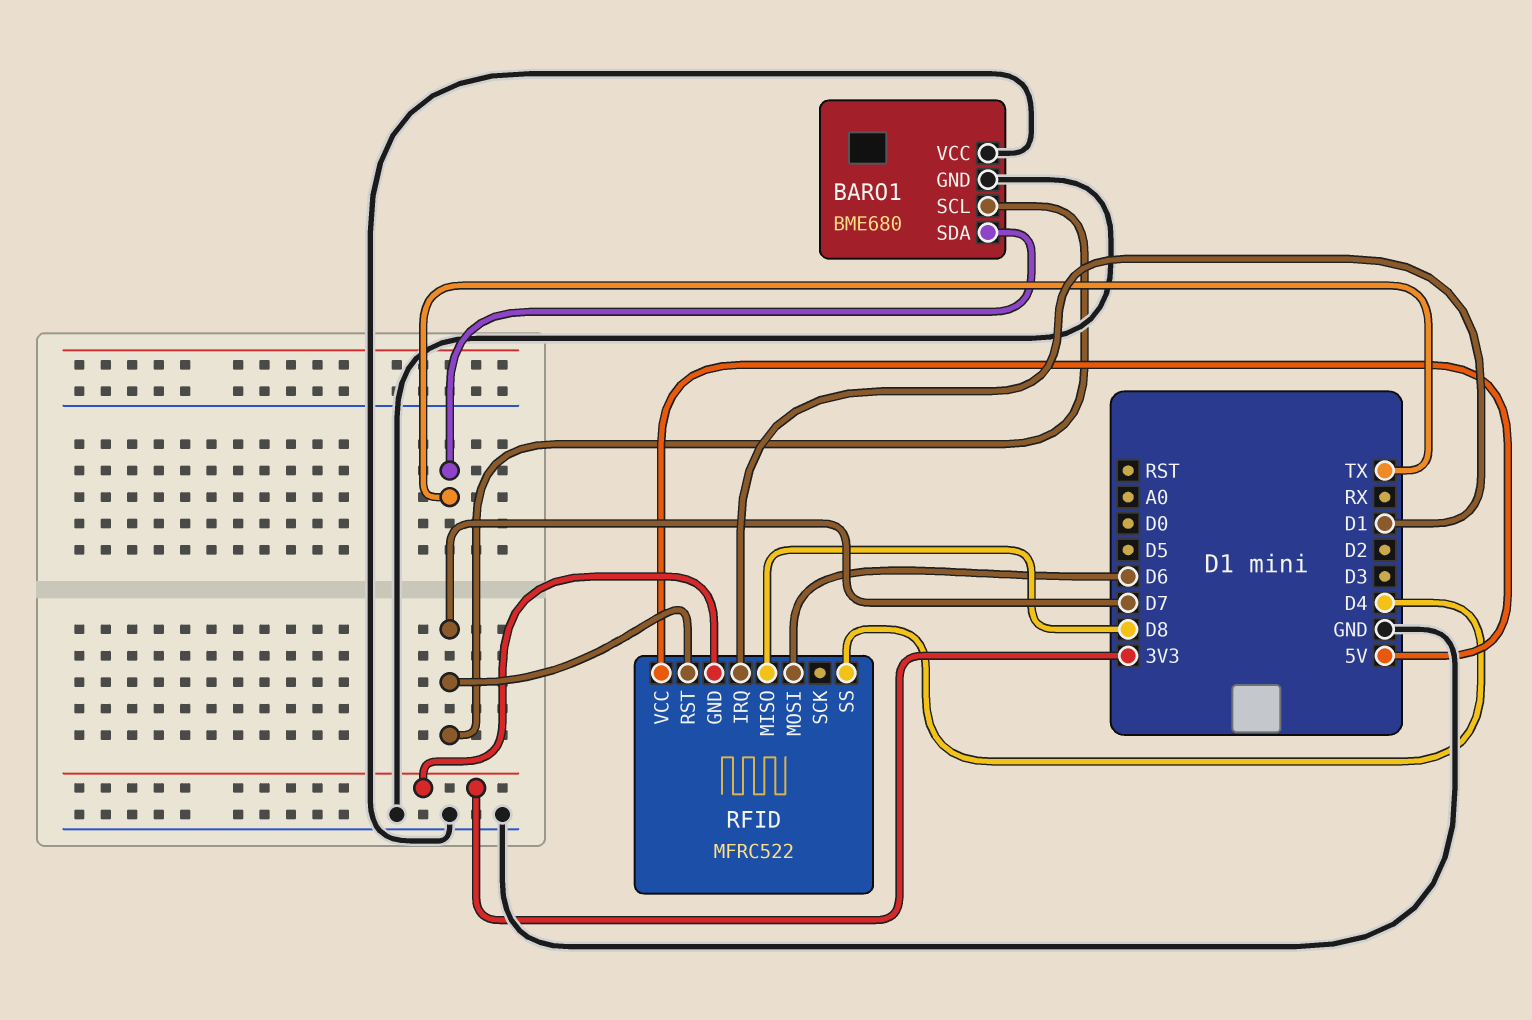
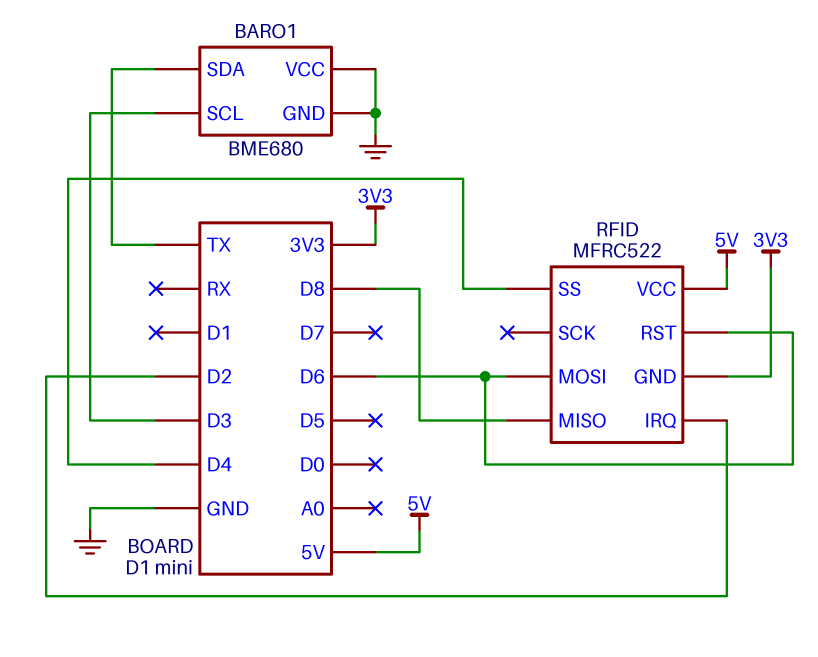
BARO1 pin SCL: D7 -> D3
RFID pin IRQ: D1 -> D2
RFID pin RST: D7 -> D6

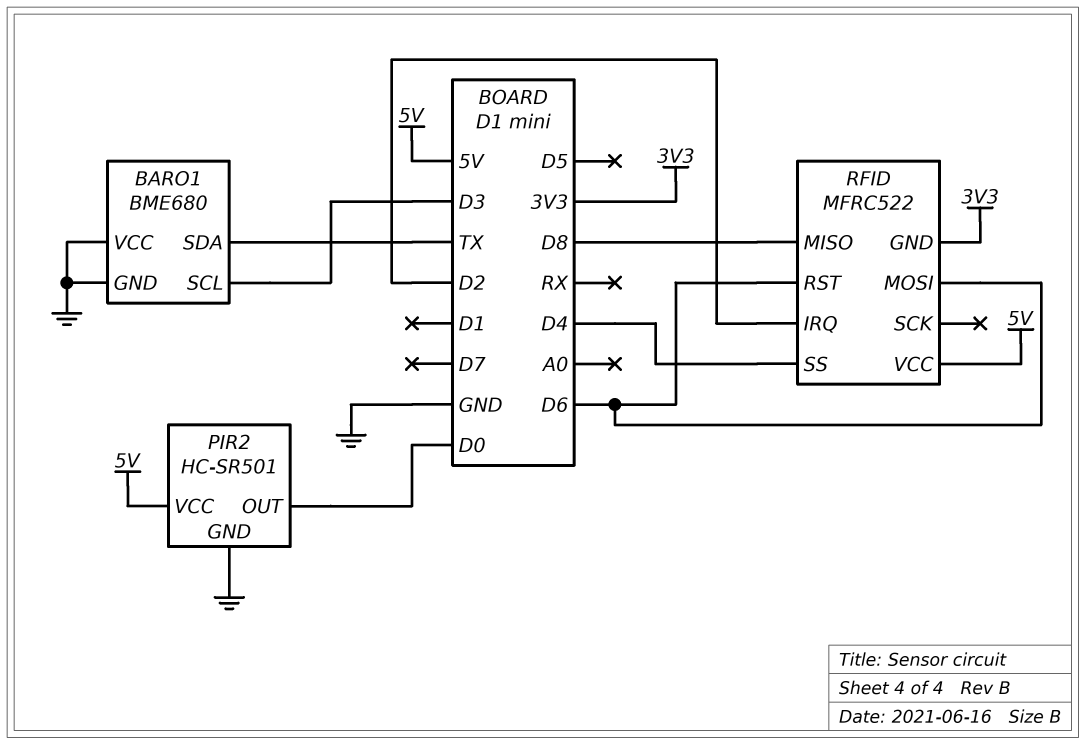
PIR2: none -> HC-SR501
PIR2 pin GND: none -> GND
PIR2 pin OUT: none -> D0
PIR2 pin VCC: none -> 5V

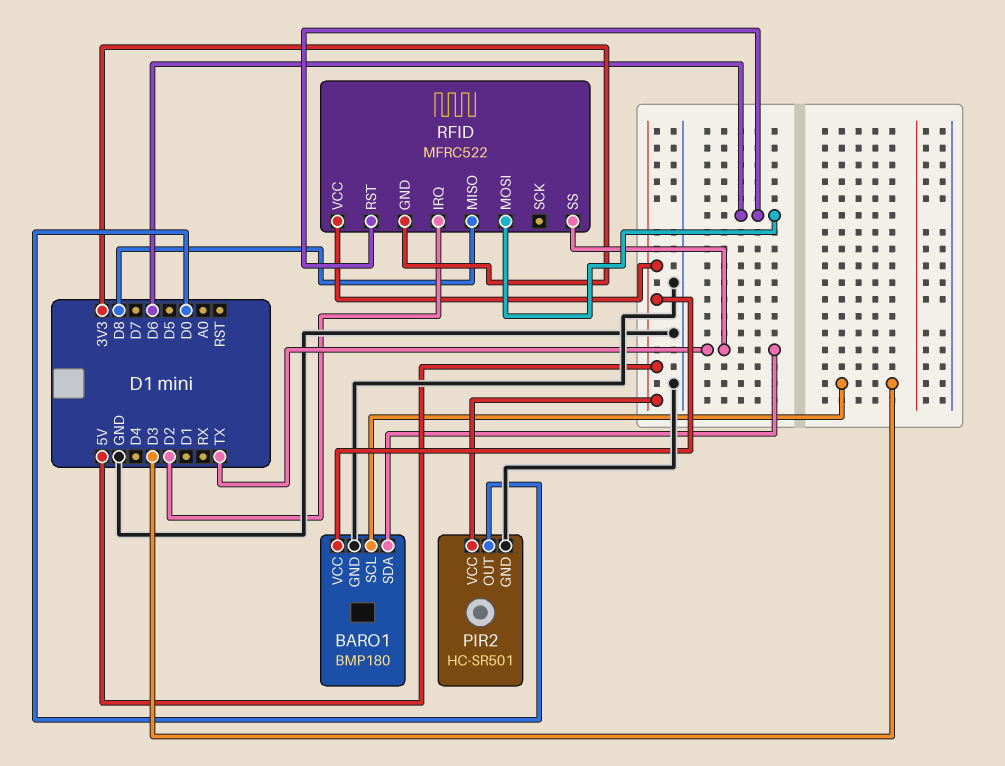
BARO1: BME680 -> BMP180
BARO1 pin VCC: GND -> 5V
RFID pin SS: D4 -> TX

